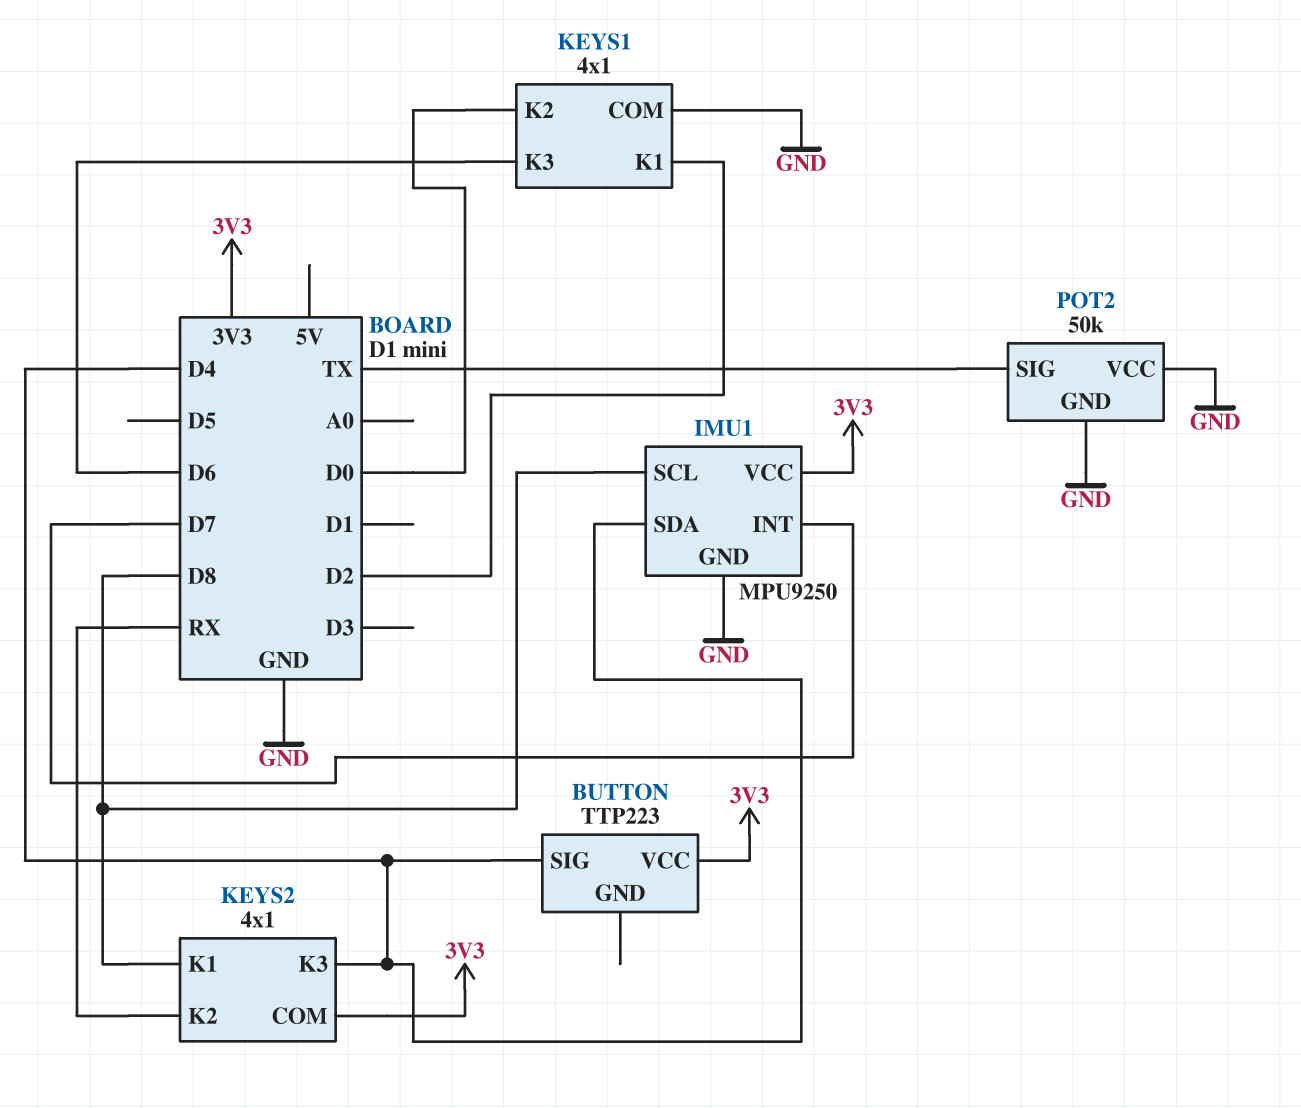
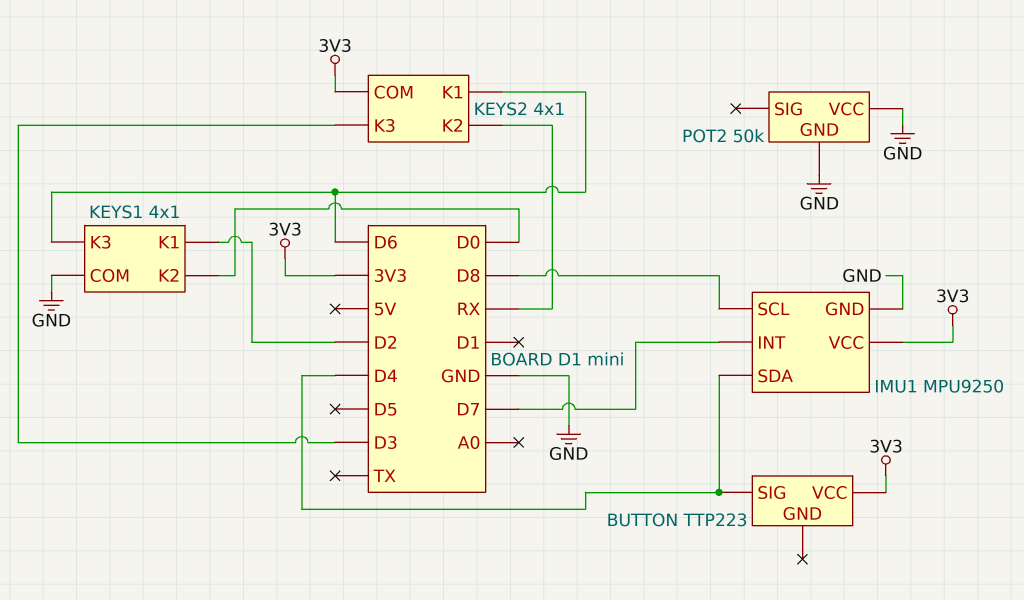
KEYS2 pin K1: D8 -> D6
KEYS2 pin K3: D4 -> D3
POT2 pin SIG: TX -> none

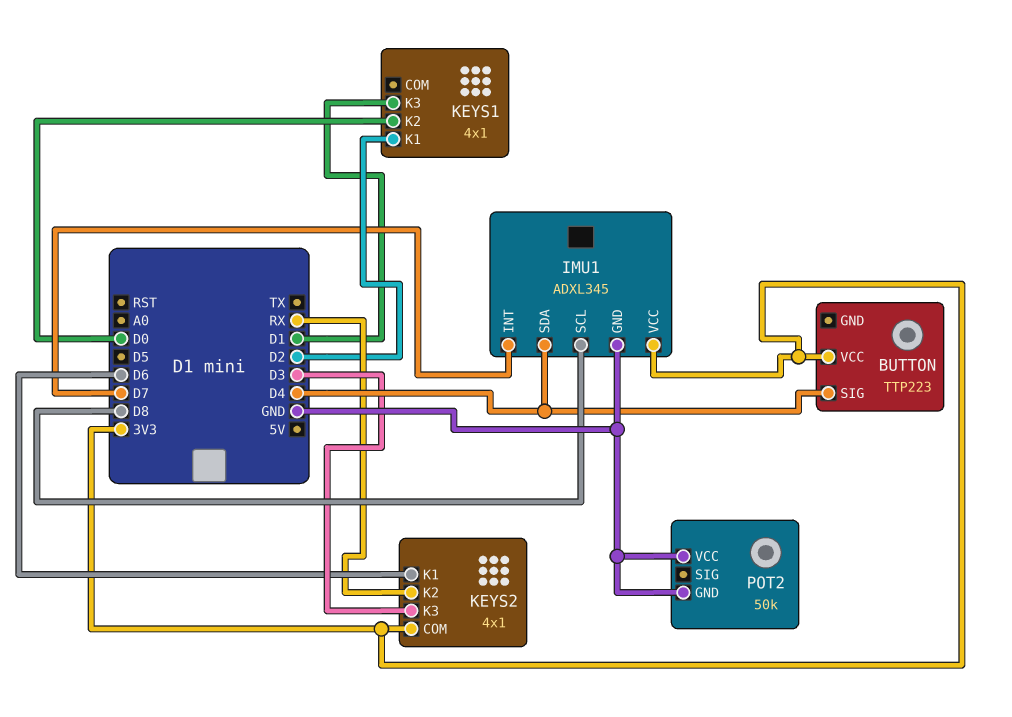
IMU1: MPU9250 -> ADXL345
KEYS1 pin COM: GND -> none
KEYS1 pin K3: D6 -> D1

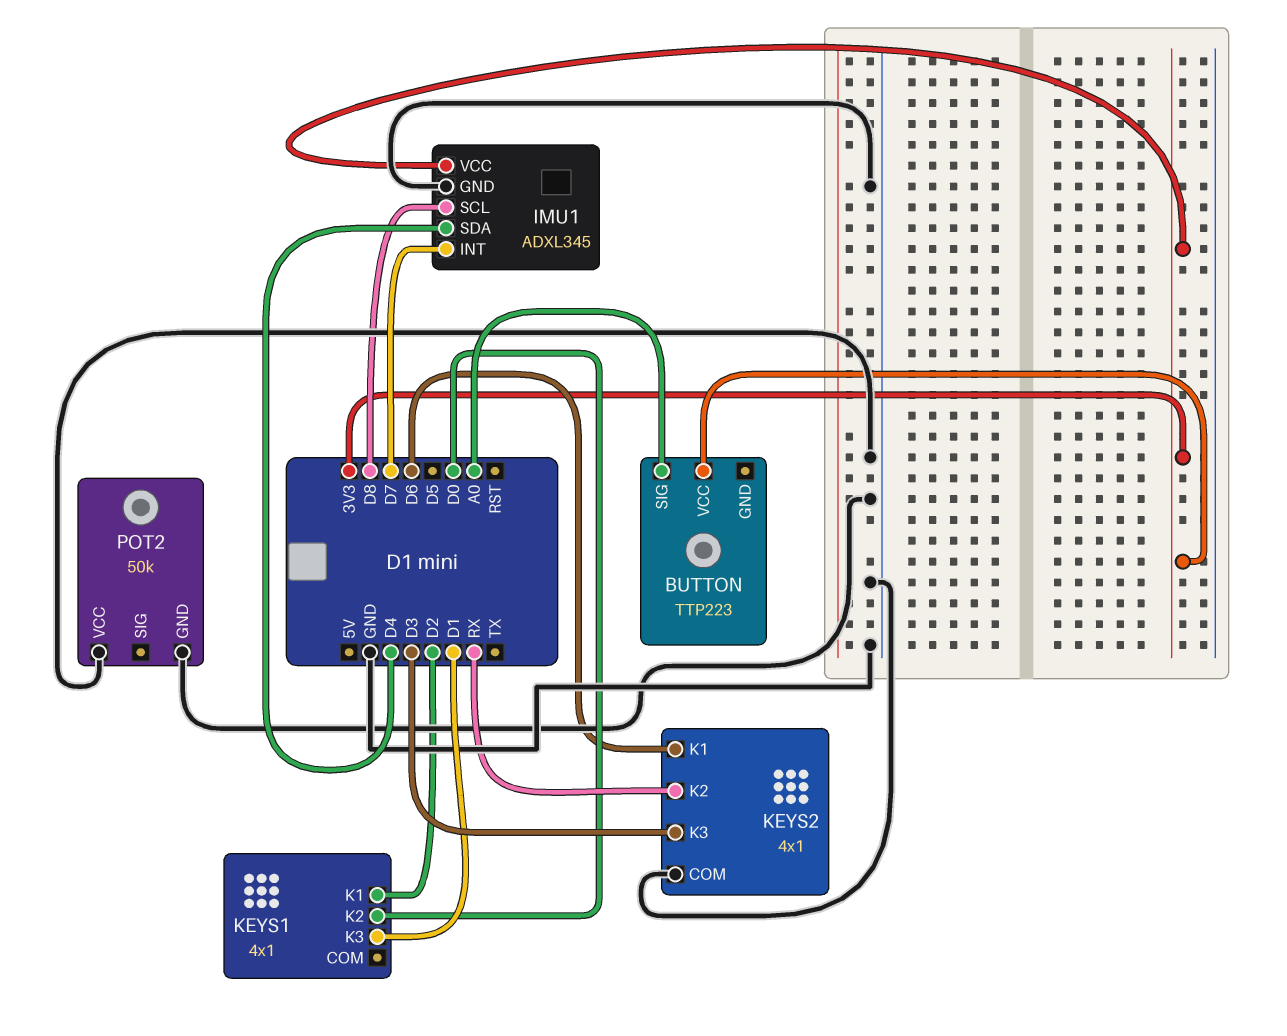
BUTTON pin SIG: D4 -> A0
KEYS2 pin COM: 3V3 -> GND

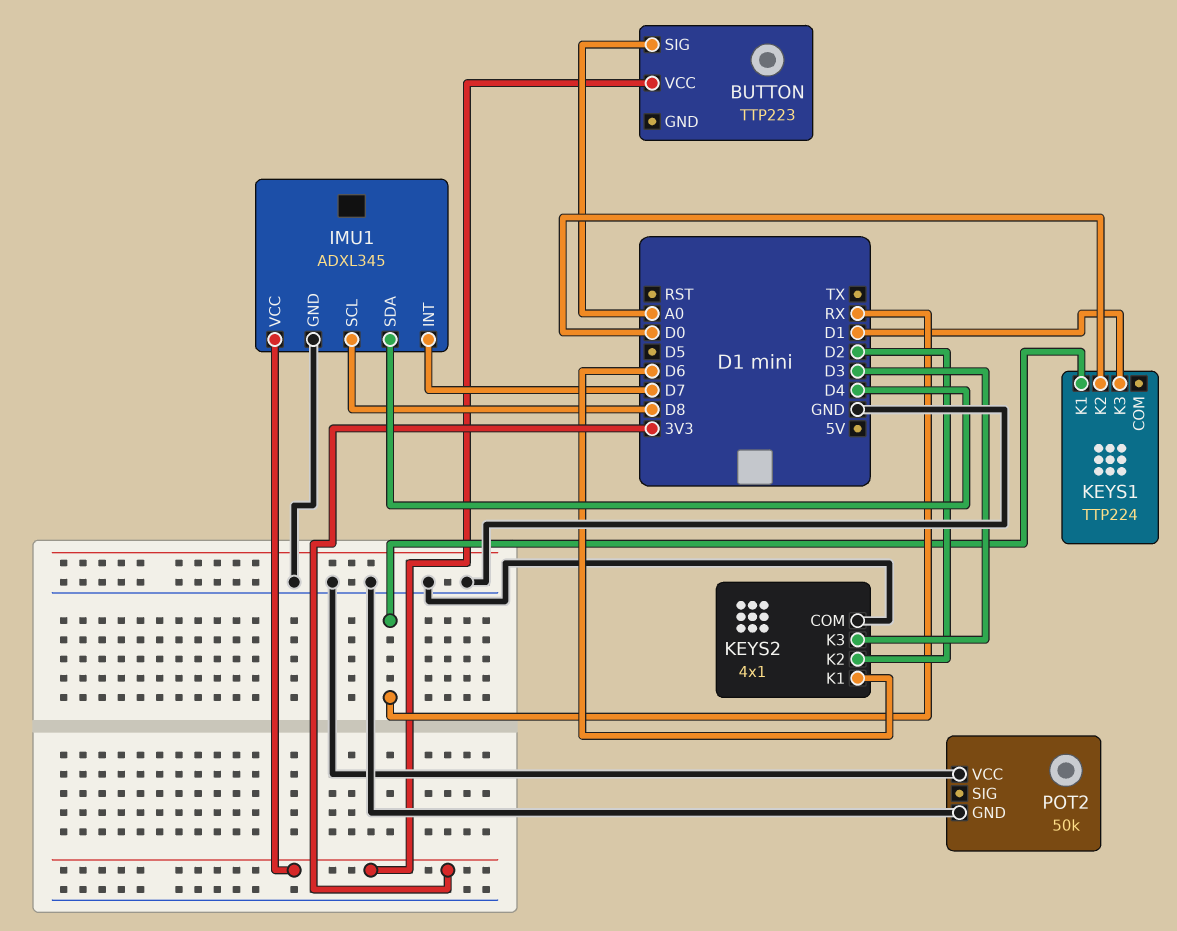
KEYS1: 4x1 -> TTP224
KEYS1 pin K1: D2 -> RX
KEYS2 pin K2: RX -> D2

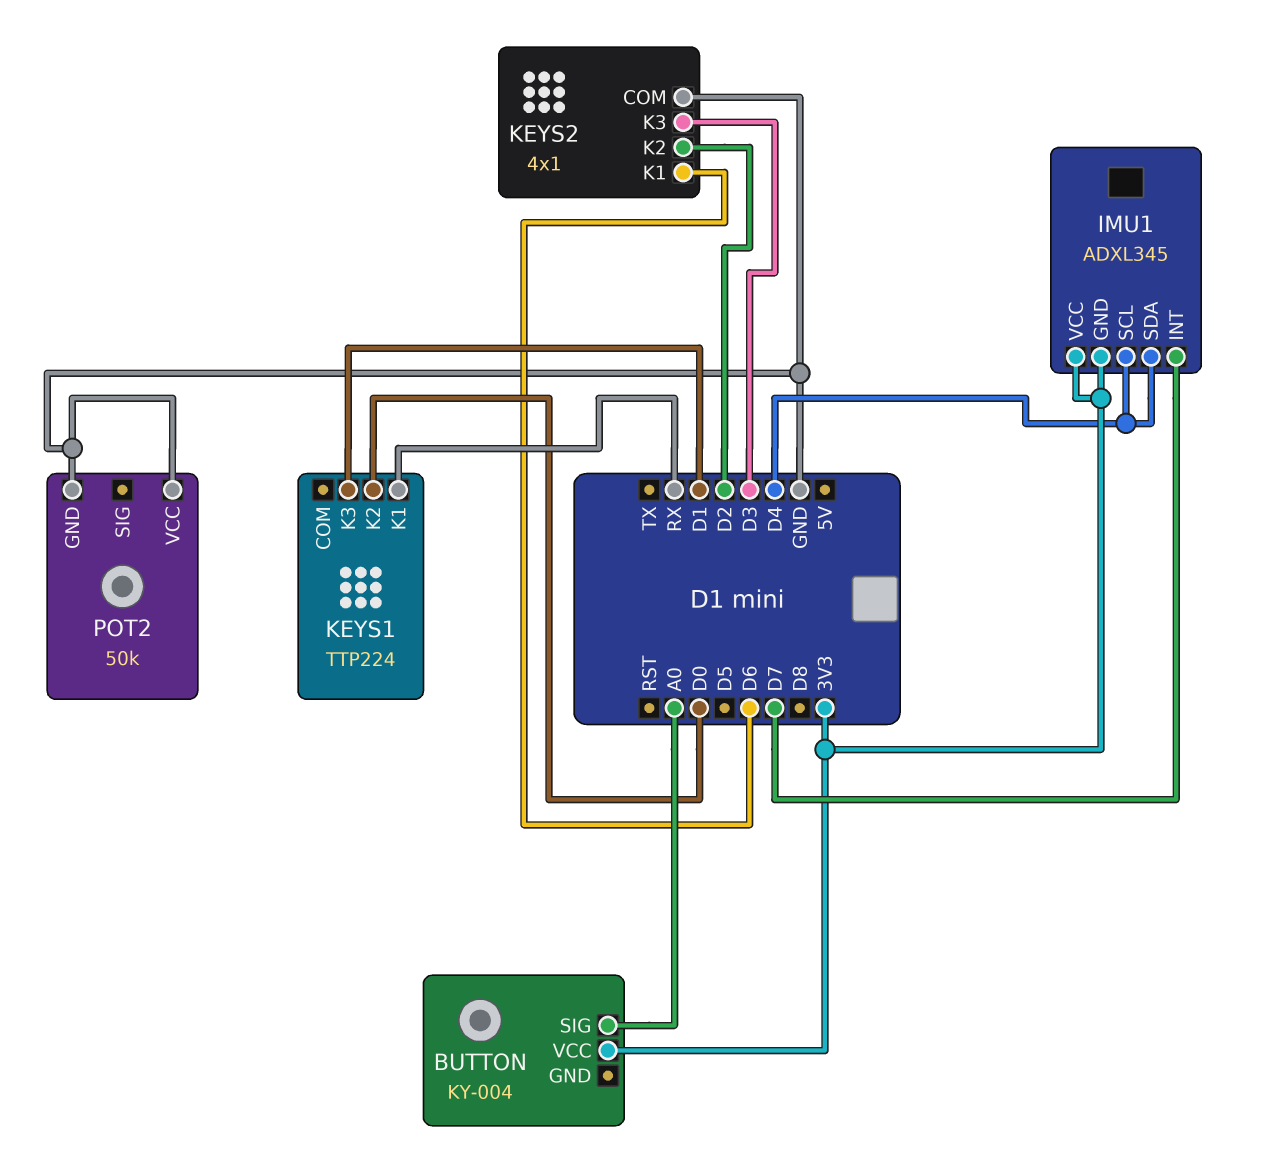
BUTTON: TTP223 -> KY-004
IMU1 pin GND: GND -> 3V3
IMU1 pin SCL: D8 -> D4

